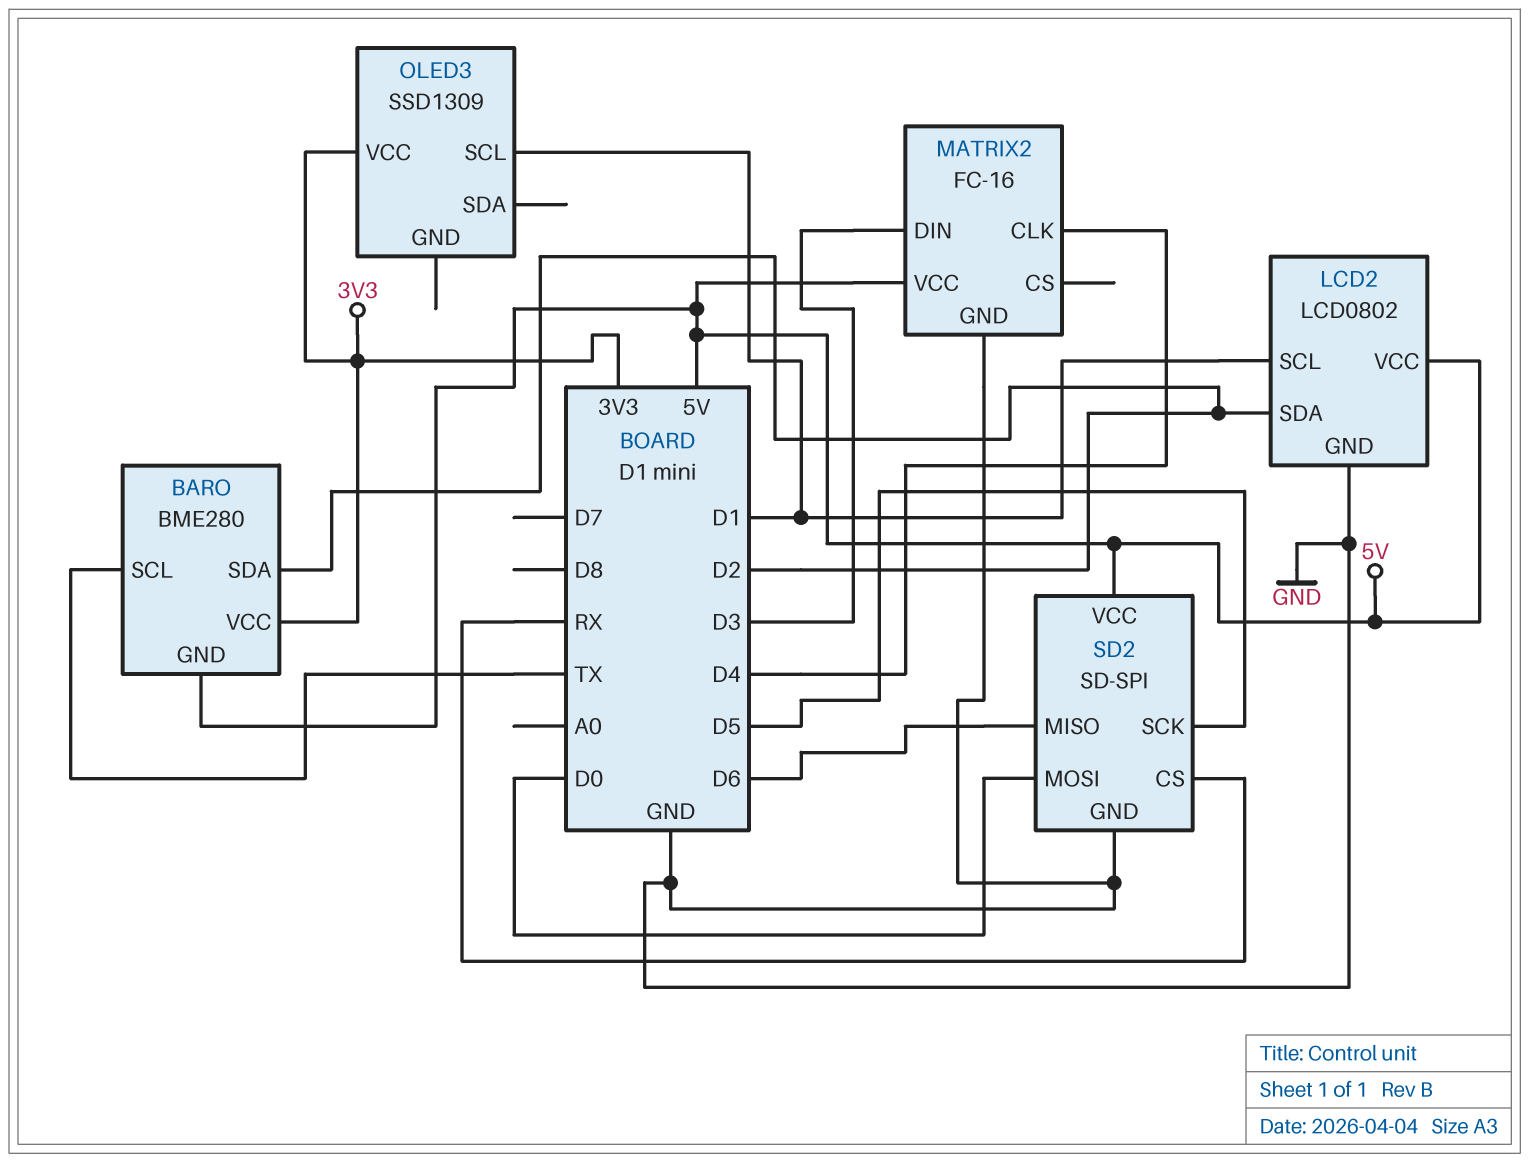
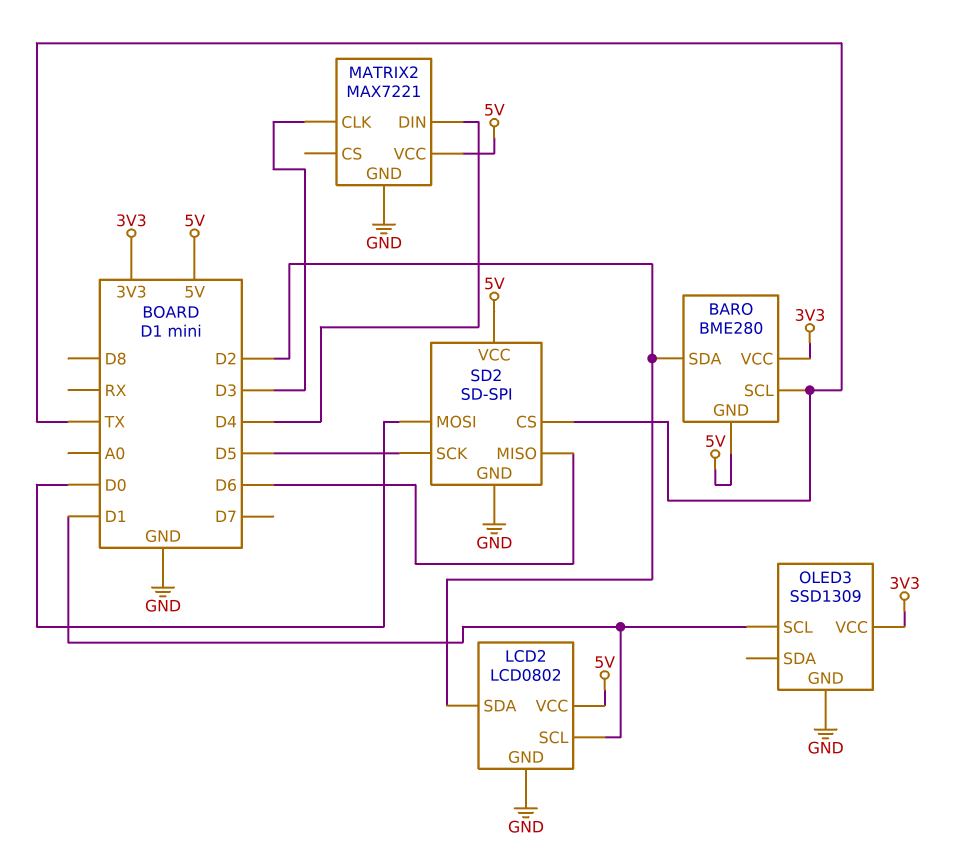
MATRIX2: FC-16 -> MAX7221
MATRIX2 pin CLK: D4 -> D3
MATRIX2 pin DIN: D3 -> D4
OLED3 pin GND: none -> GND
SD2 pin CS: RX -> TX

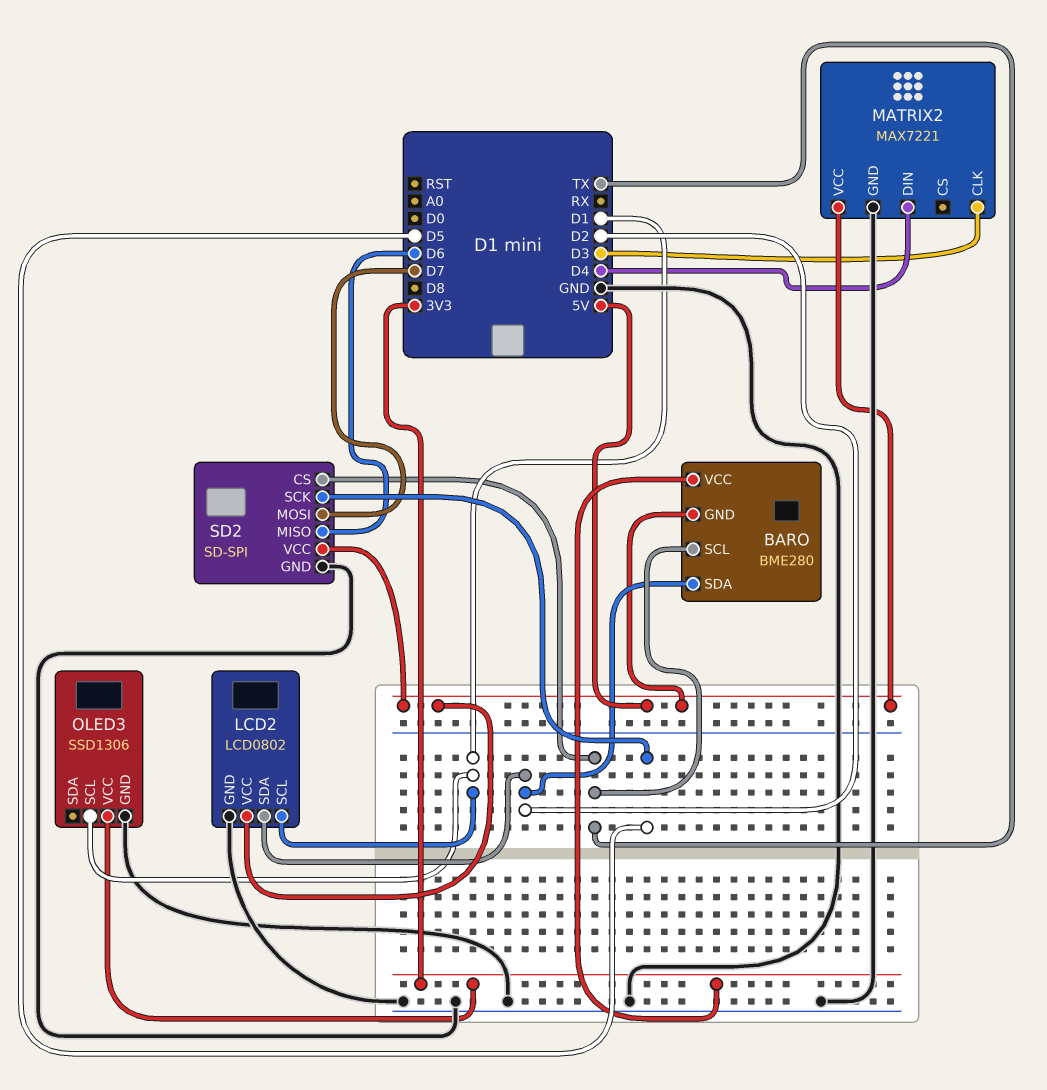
OLED3: SSD1309 -> SSD1306
SD2 pin MOSI: D0 -> D7

